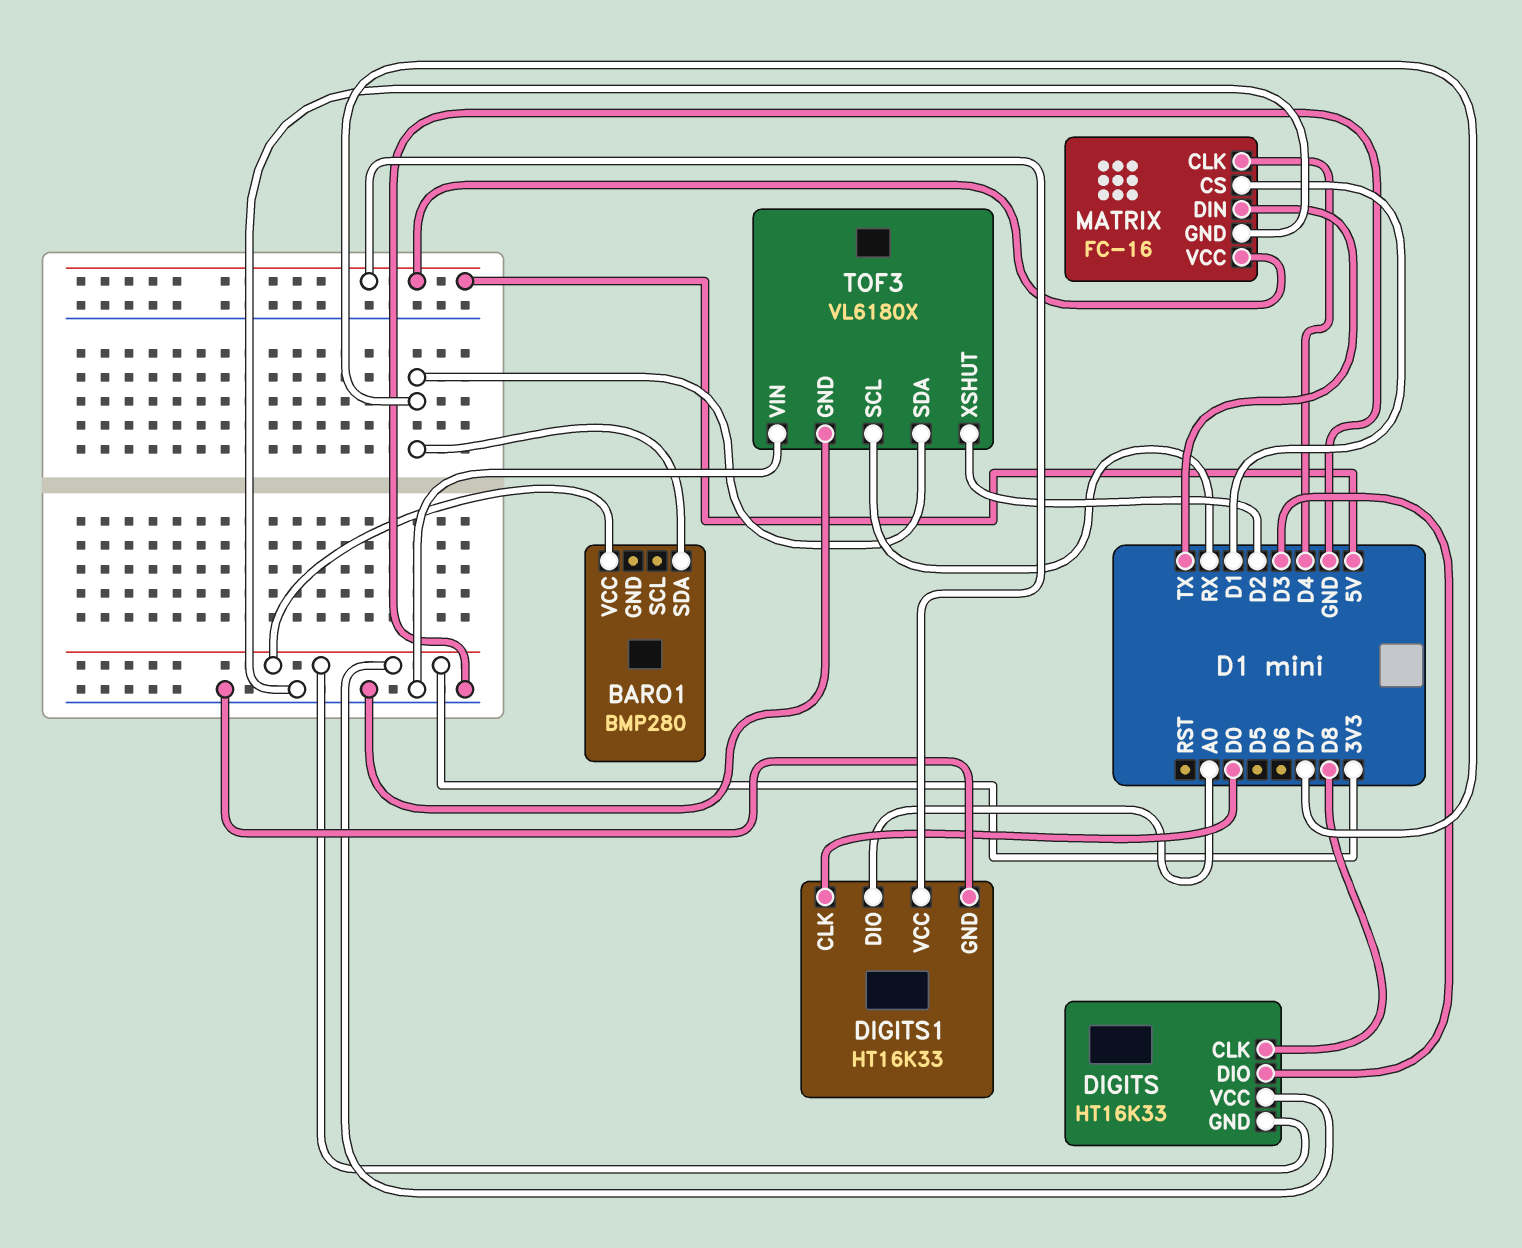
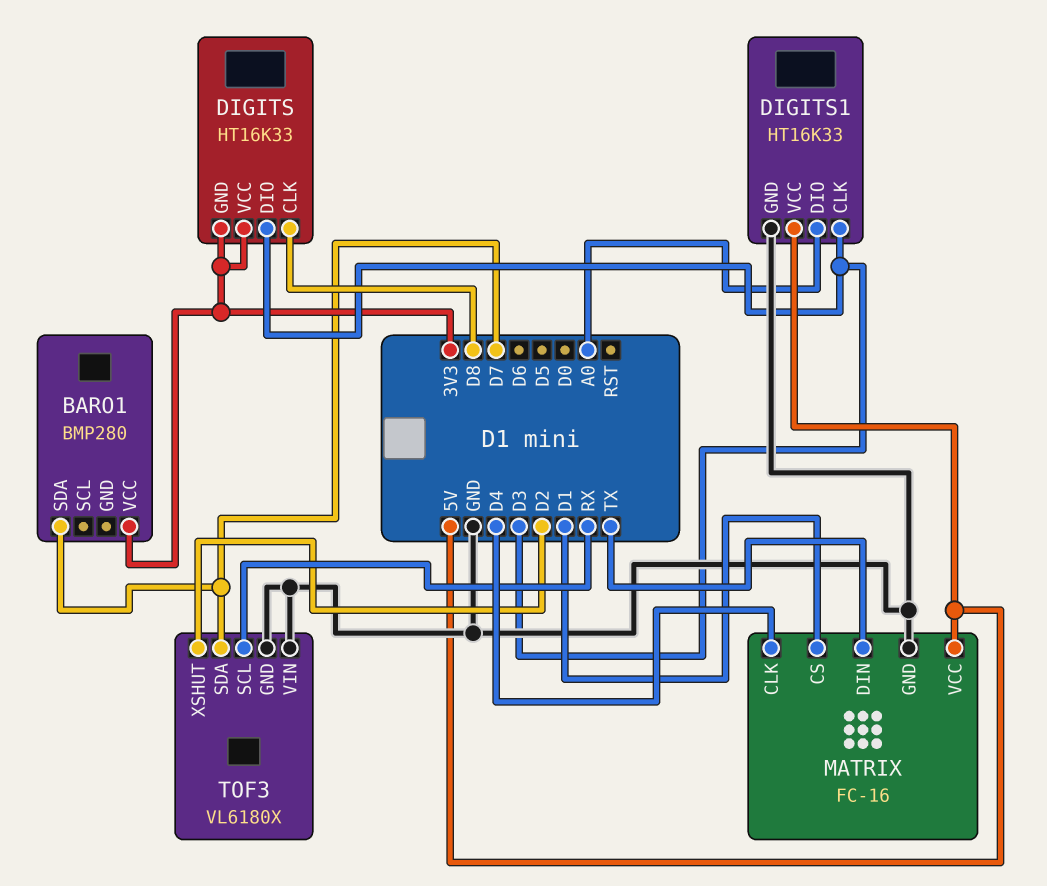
DIGITS1 pin CLK: D0 -> D3

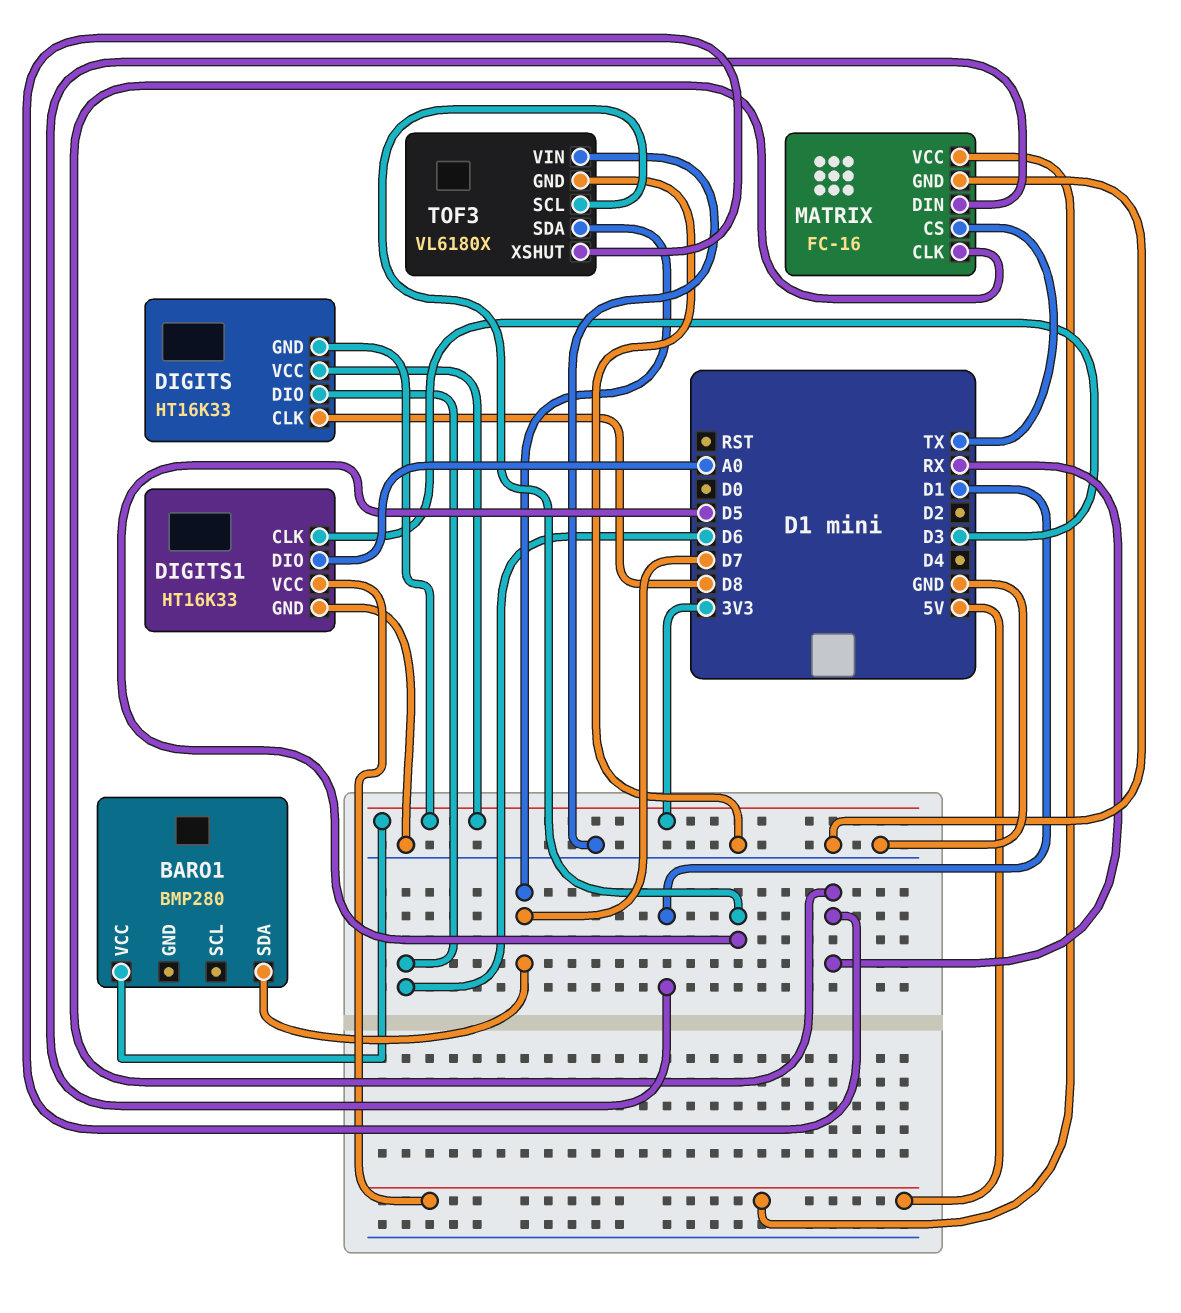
DIGITS pin DIO: D3 -> D6
MATRIX pin CLK: D4 -> RX
MATRIX pin CS: D1 -> TX
MATRIX pin DIN: TX -> D1
TOF3 pin SCL: RX -> D5
TOF3 pin XSHUT: D2 -> RX

